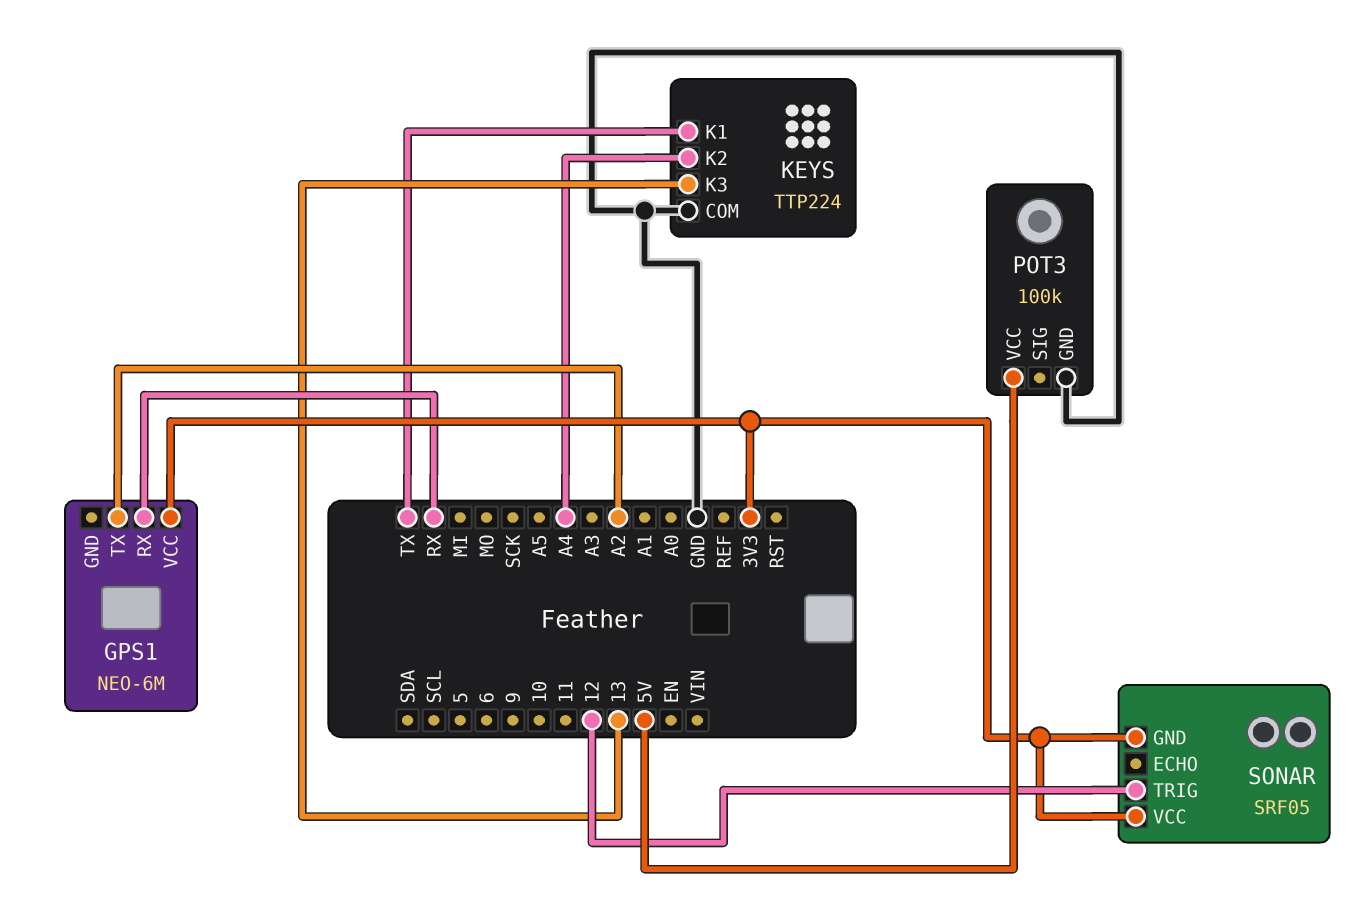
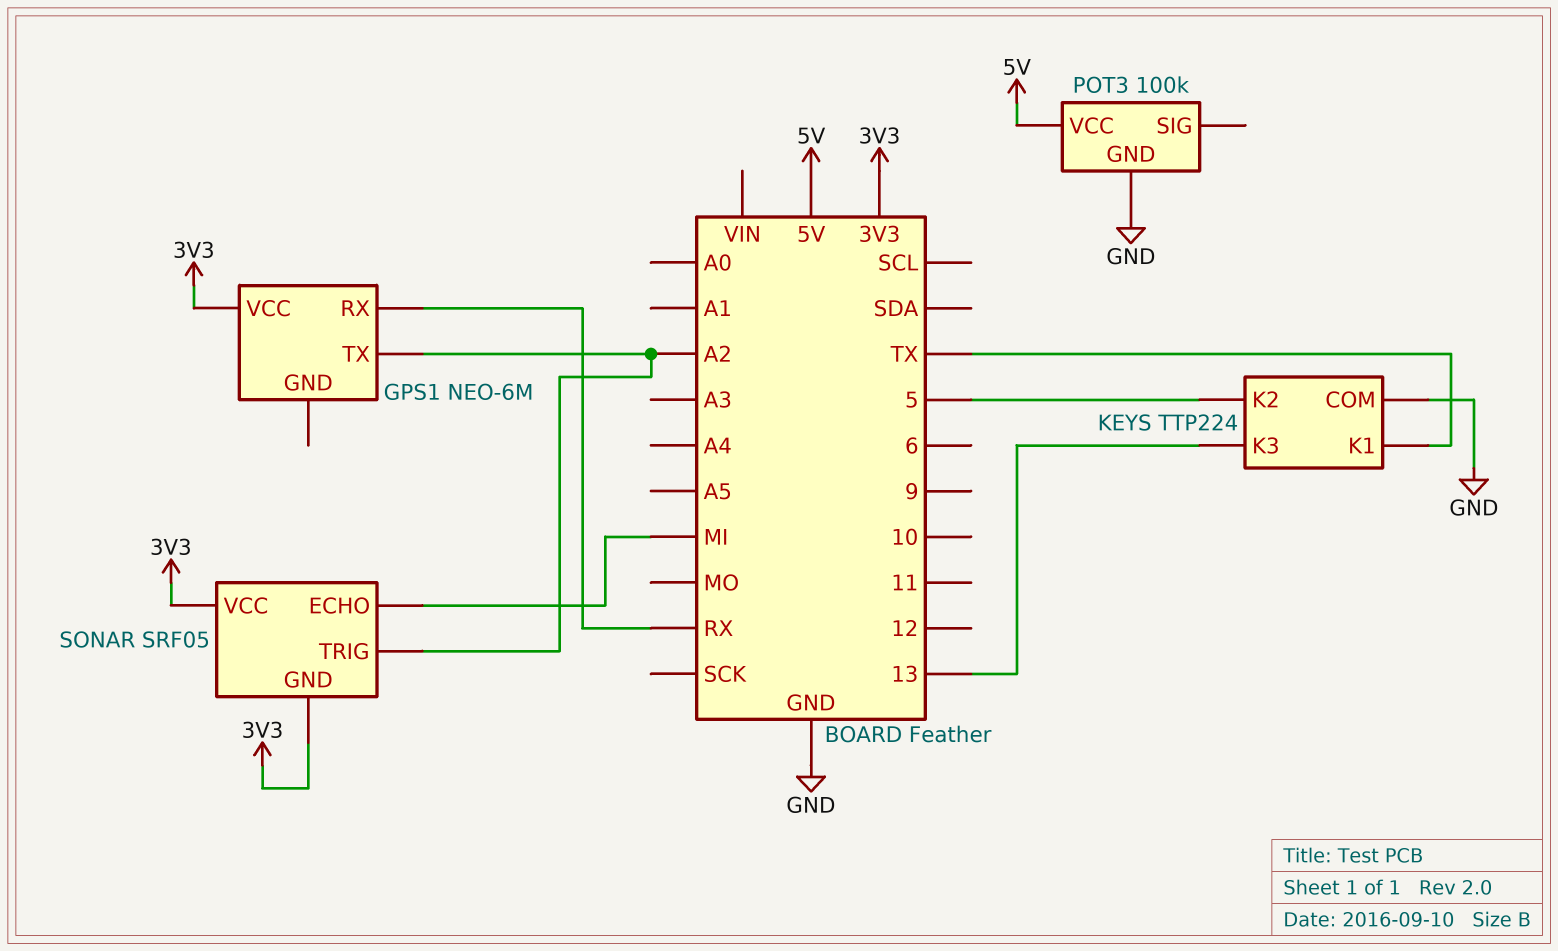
KEYS pin K2: A4 -> 5
SONAR pin ECHO: none -> MI
SONAR pin TRIG: 12 -> A2

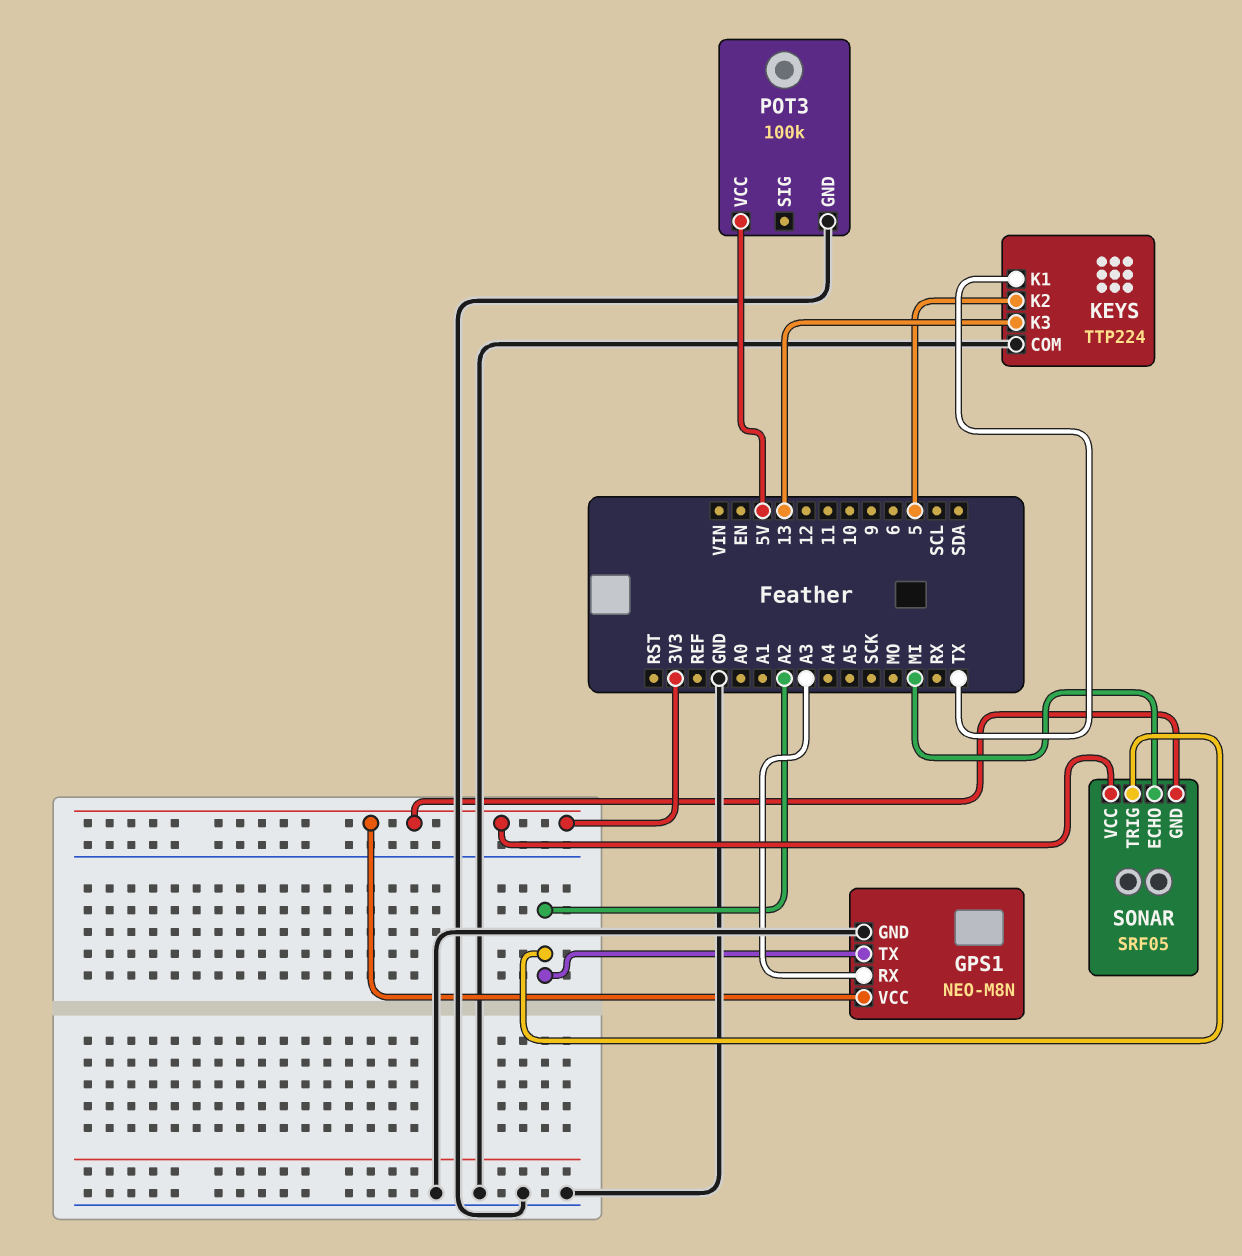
GPS1: NEO-6M -> NEO-M8N
GPS1 pin GND: none -> GND
GPS1 pin RX: RX -> A3

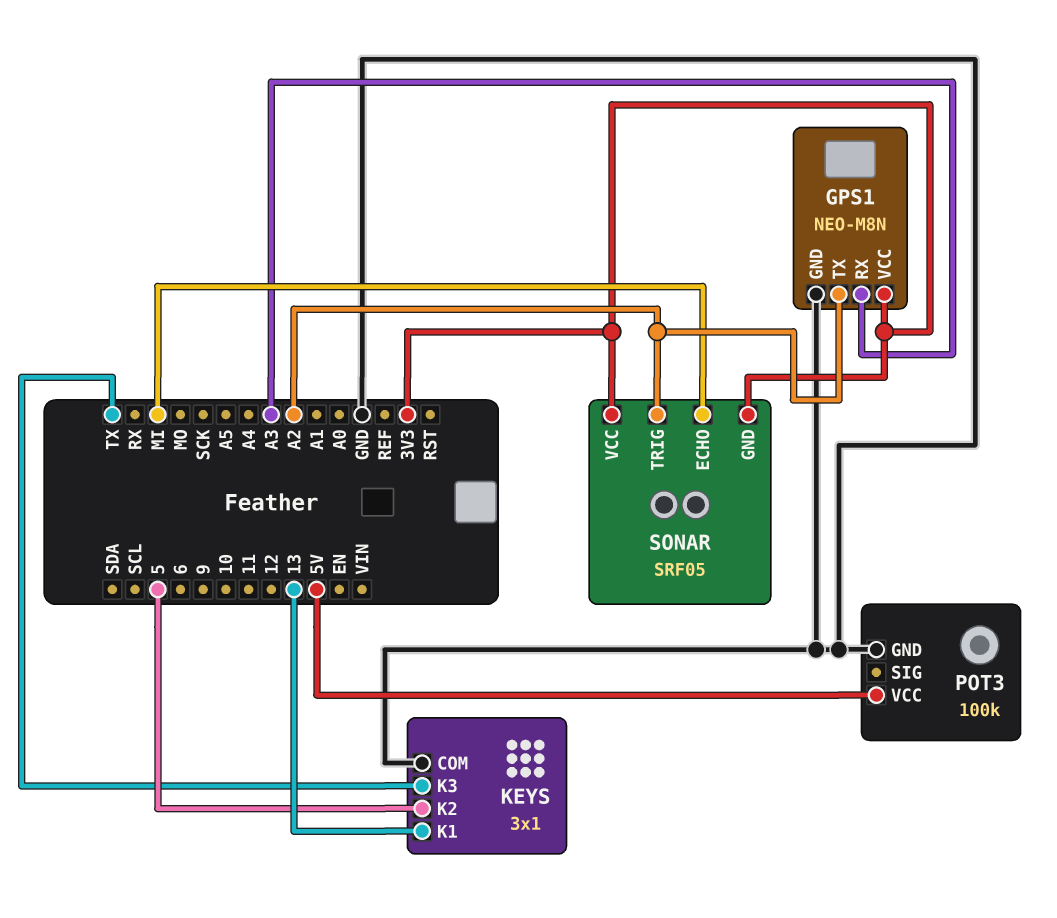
KEYS: TTP224 -> 3x1
KEYS pin K1: TX -> 13
KEYS pin K3: 13 -> TX

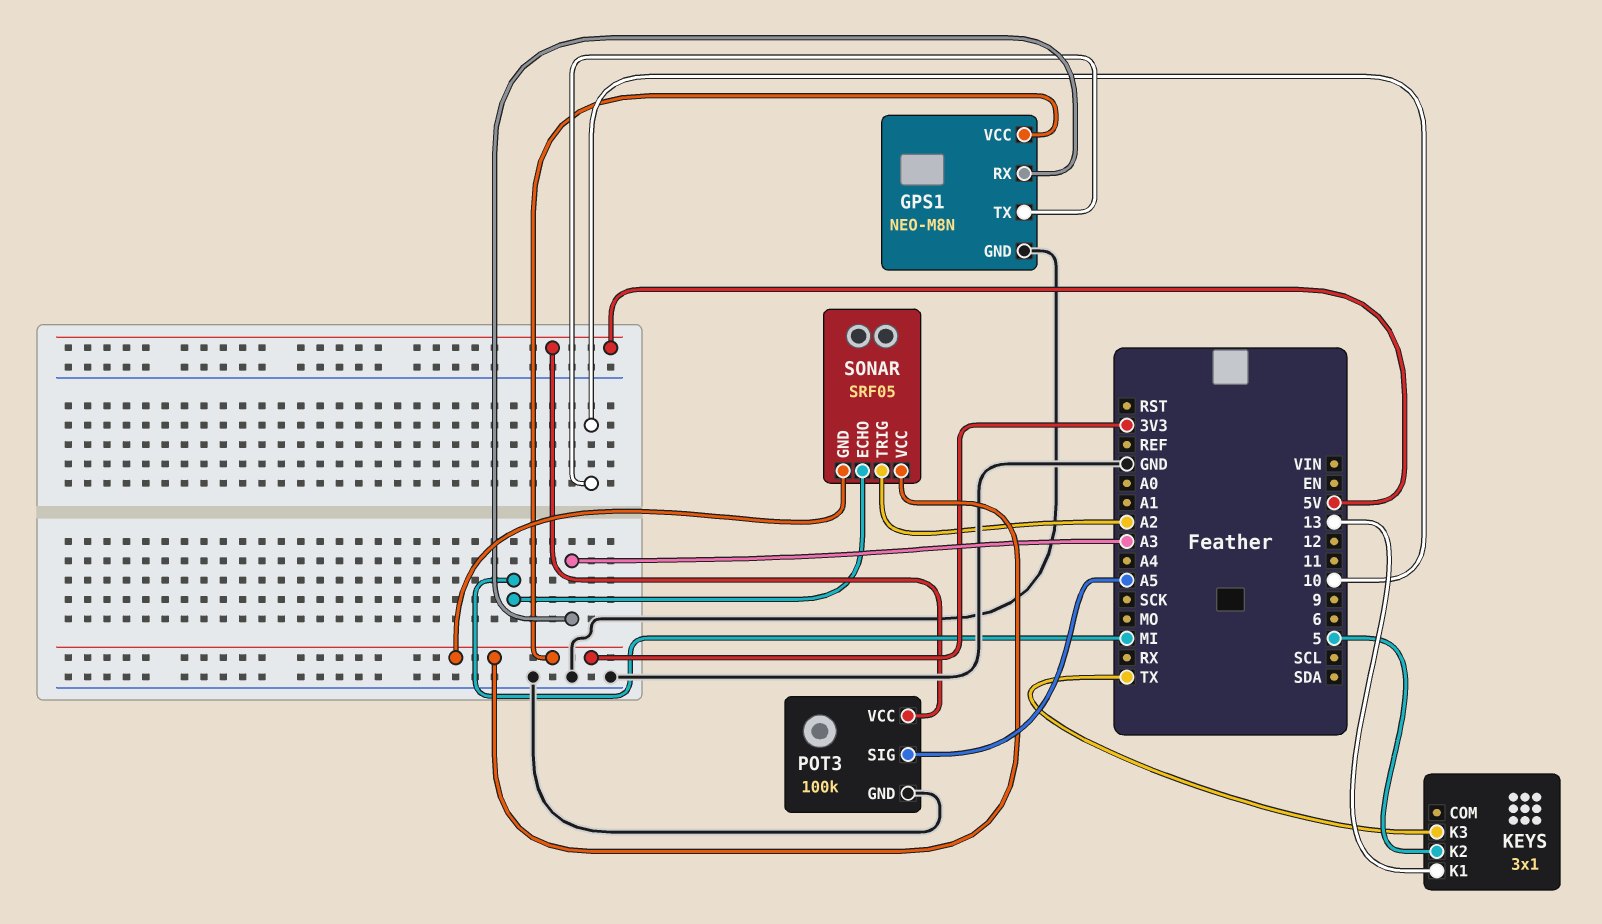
GPS1 pin TX: A2 -> 10
KEYS pin COM: GND -> none
POT3 pin SIG: none -> A5

